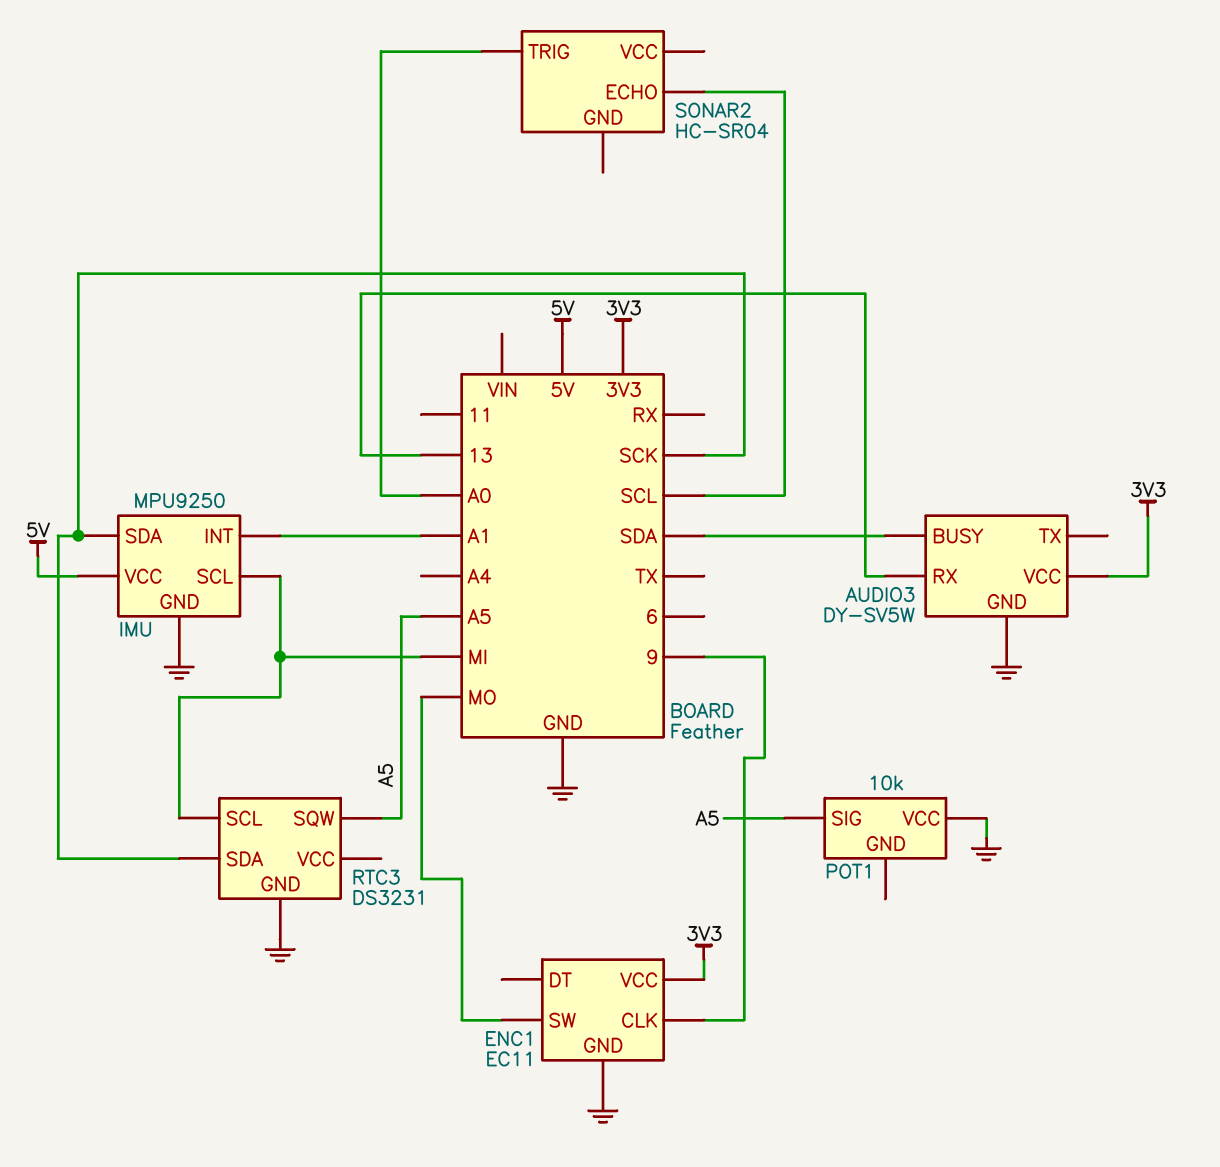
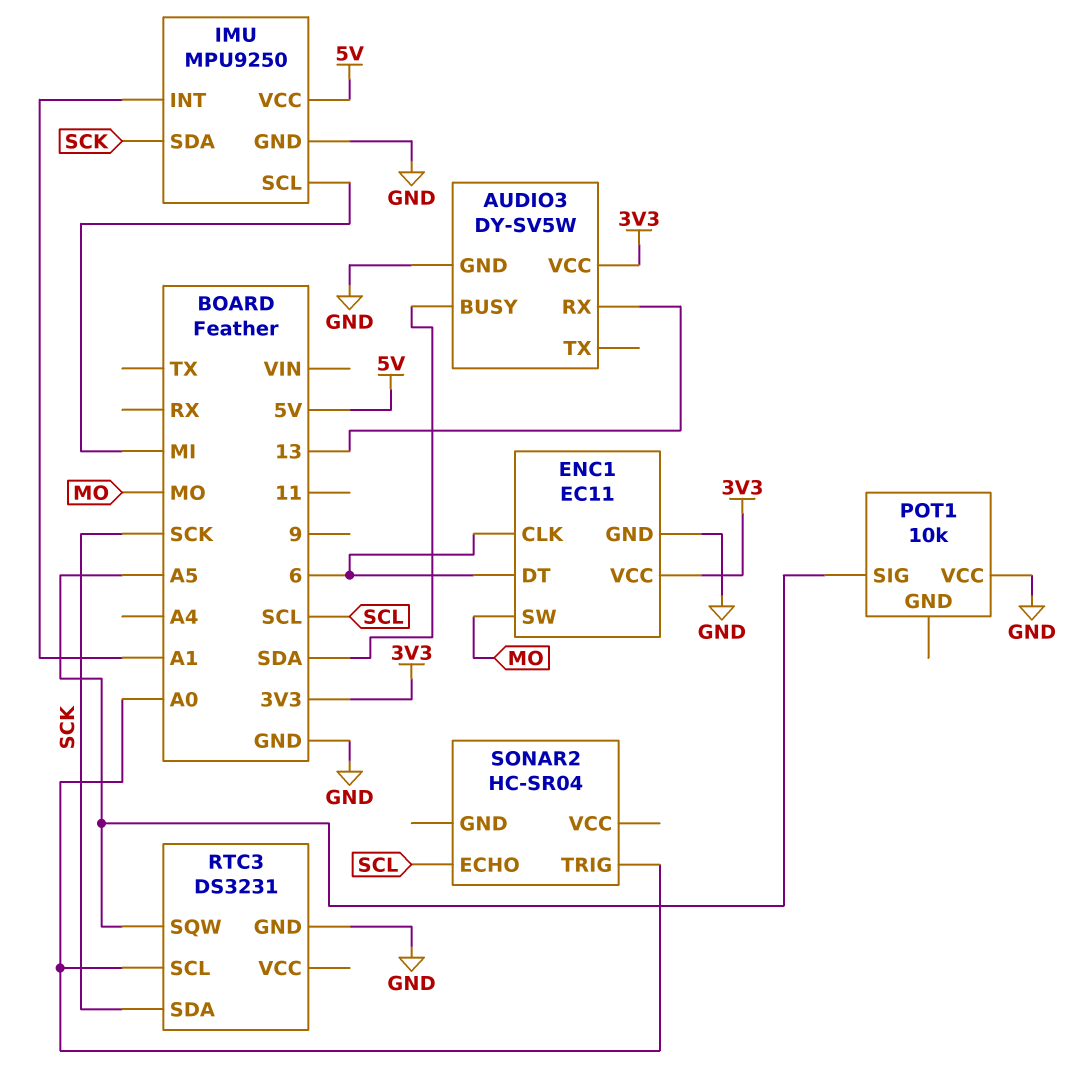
ENC1 pin CLK: 9 -> 6
ENC1 pin DT: none -> 6
RTC3 pin SCL: MI -> A0

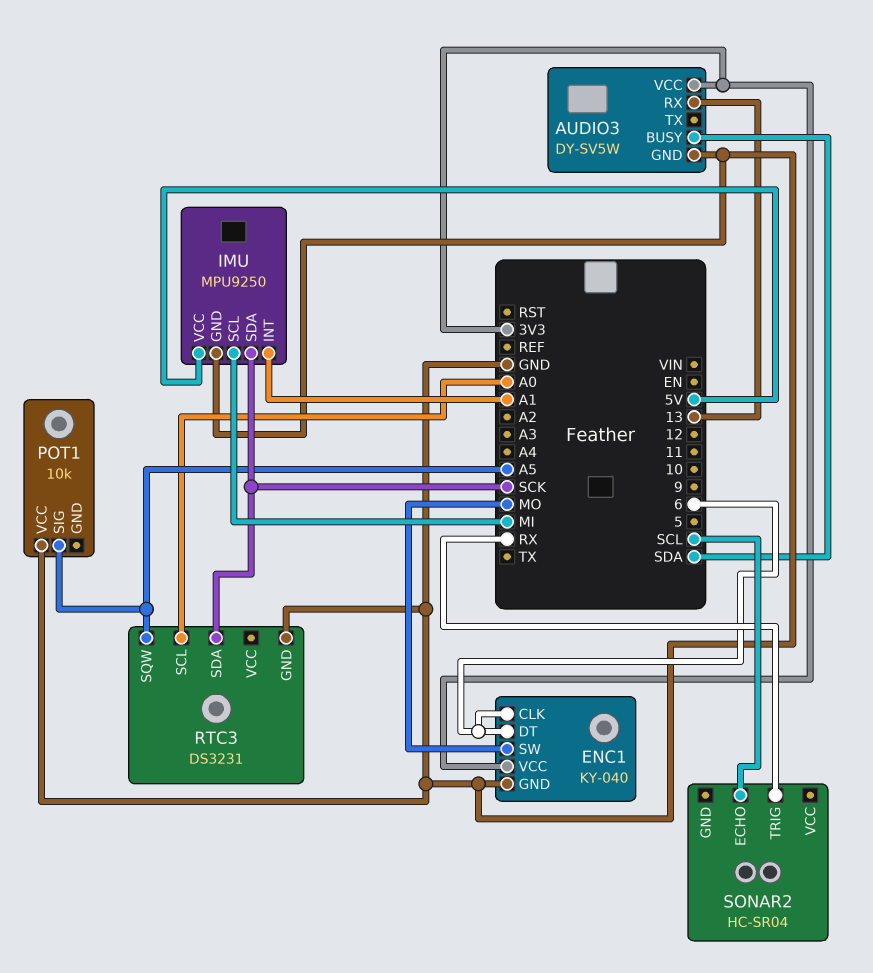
ENC1: EC11 -> KY-040
SONAR2 pin TRIG: A0 -> RX

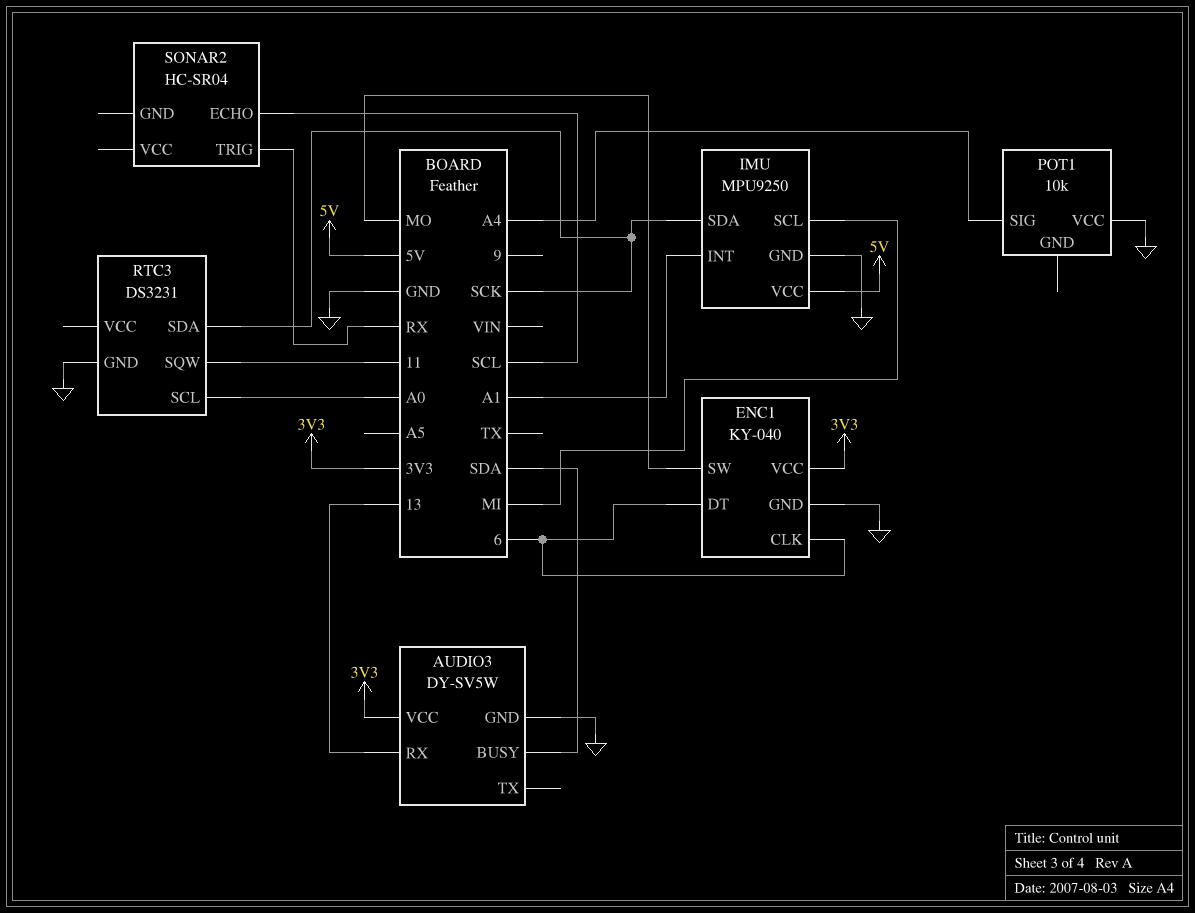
POT1 pin SIG: A5 -> A4
RTC3 pin SQW: A5 -> 11

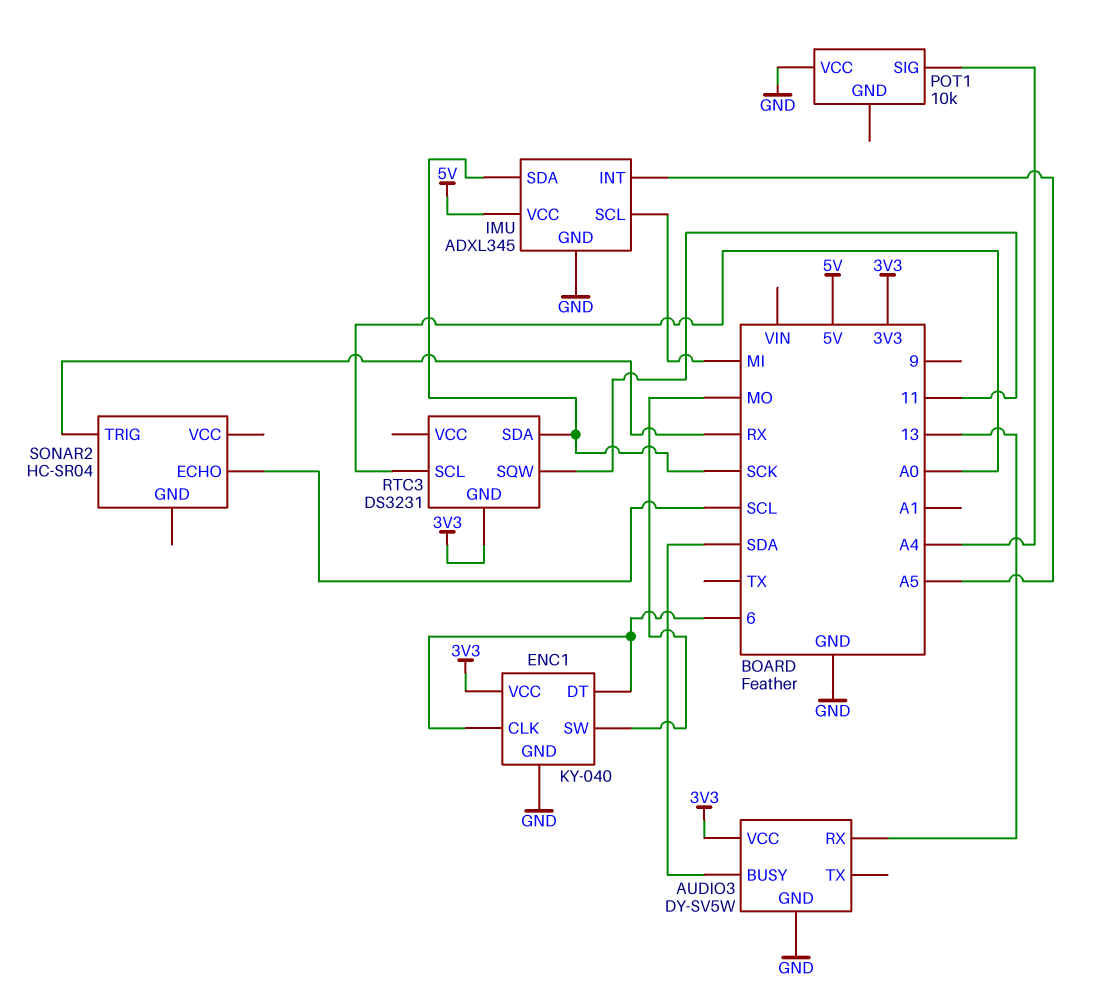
IMU: MPU9250 -> ADXL345
IMU pin INT: A1 -> A5
RTC3 pin GND: GND -> 3V3

